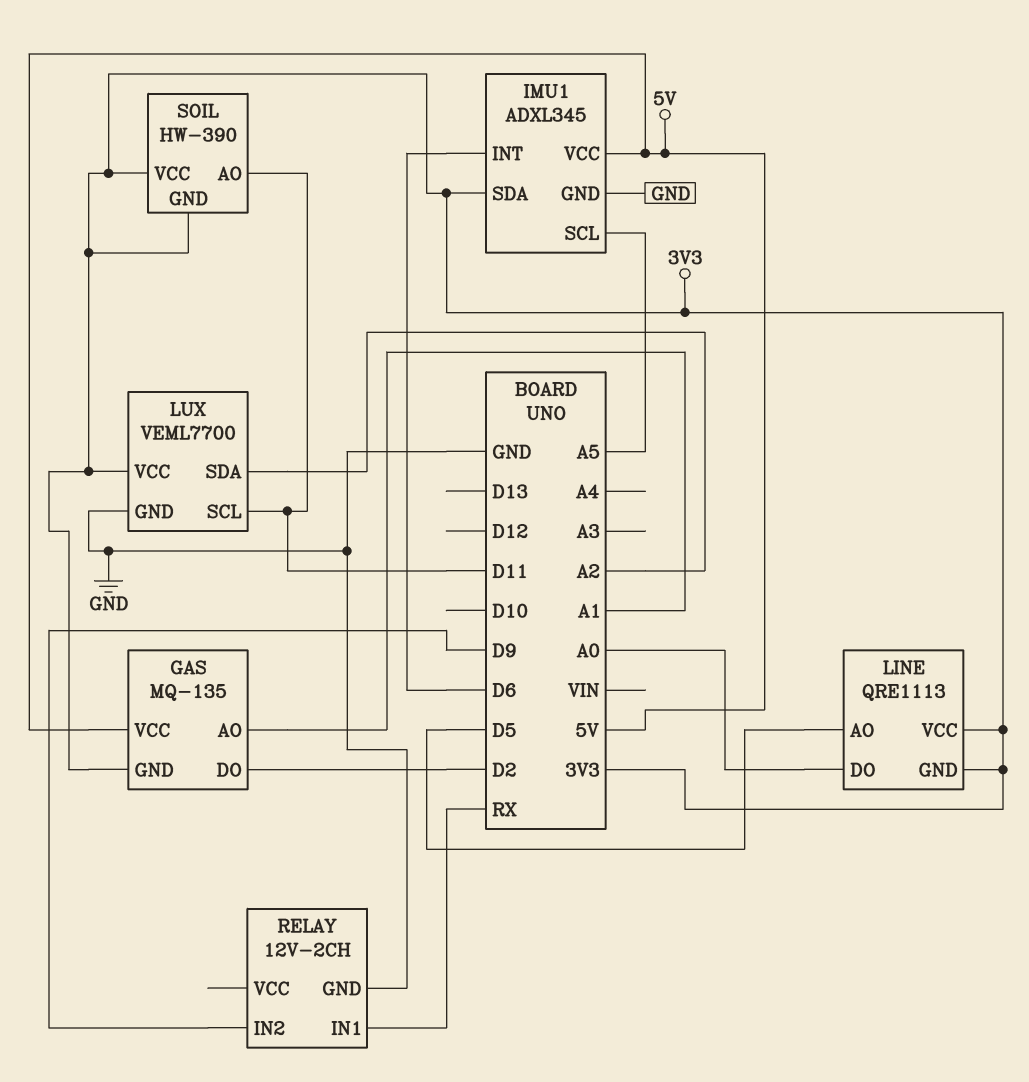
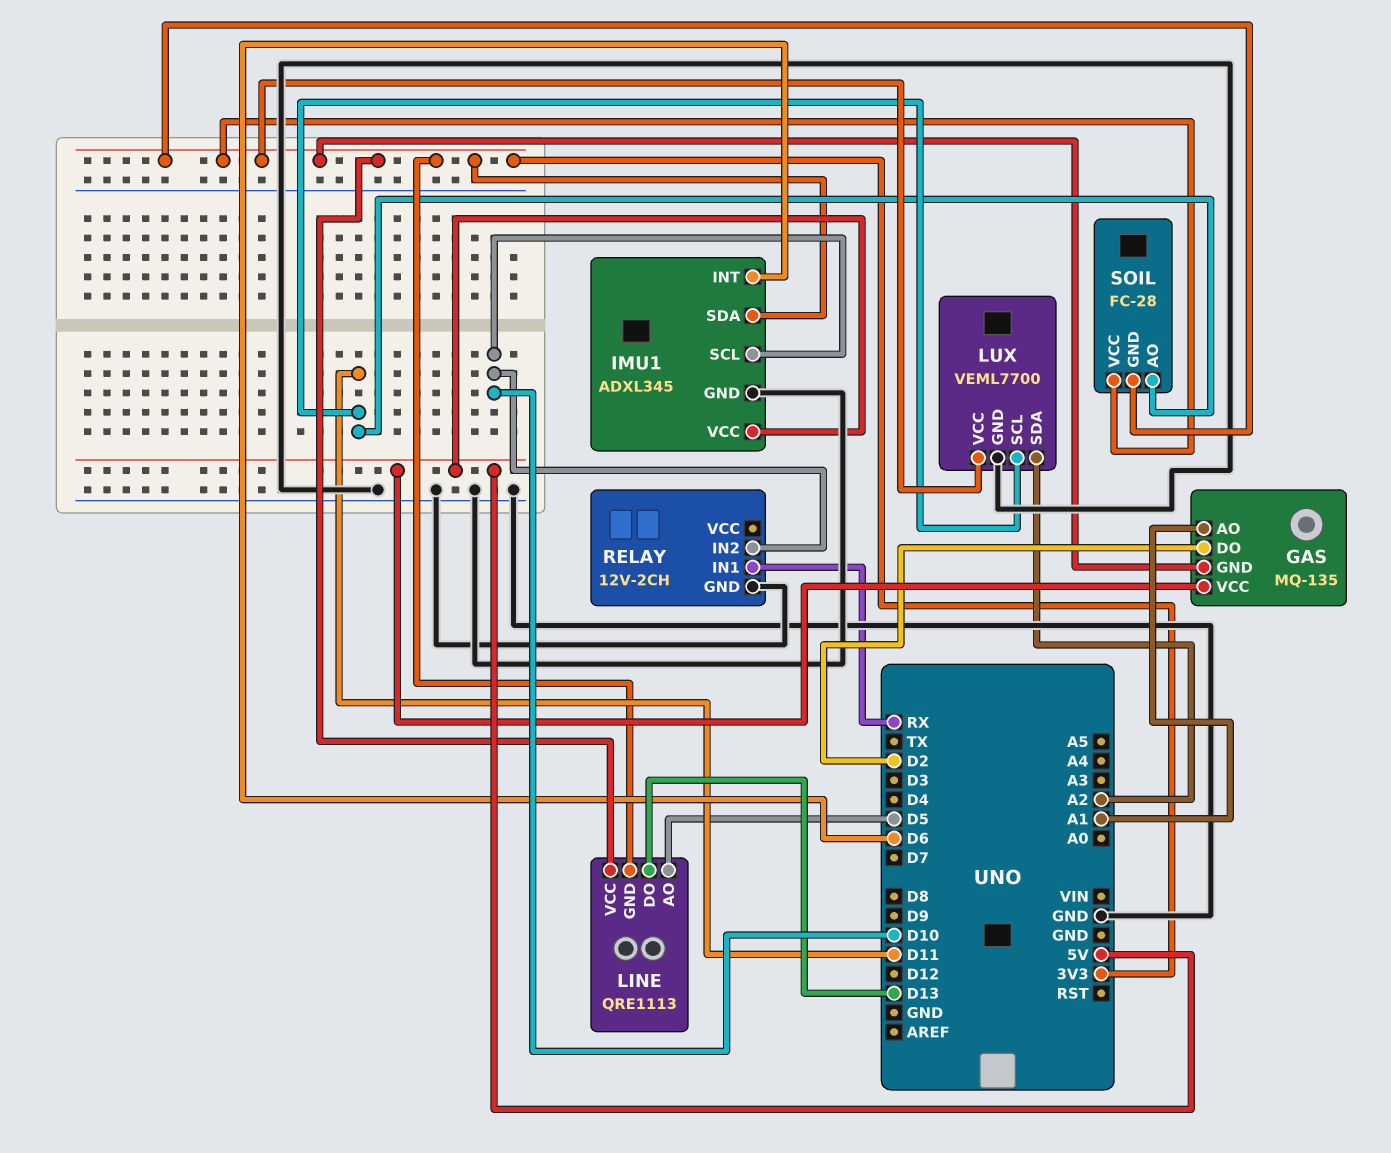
IMU1 pin SCL: A5 -> D10
LINE pin DO: A0 -> D13
RELAY pin IN2: D9 -> D10
SOIL: HW-390 -> FC-28

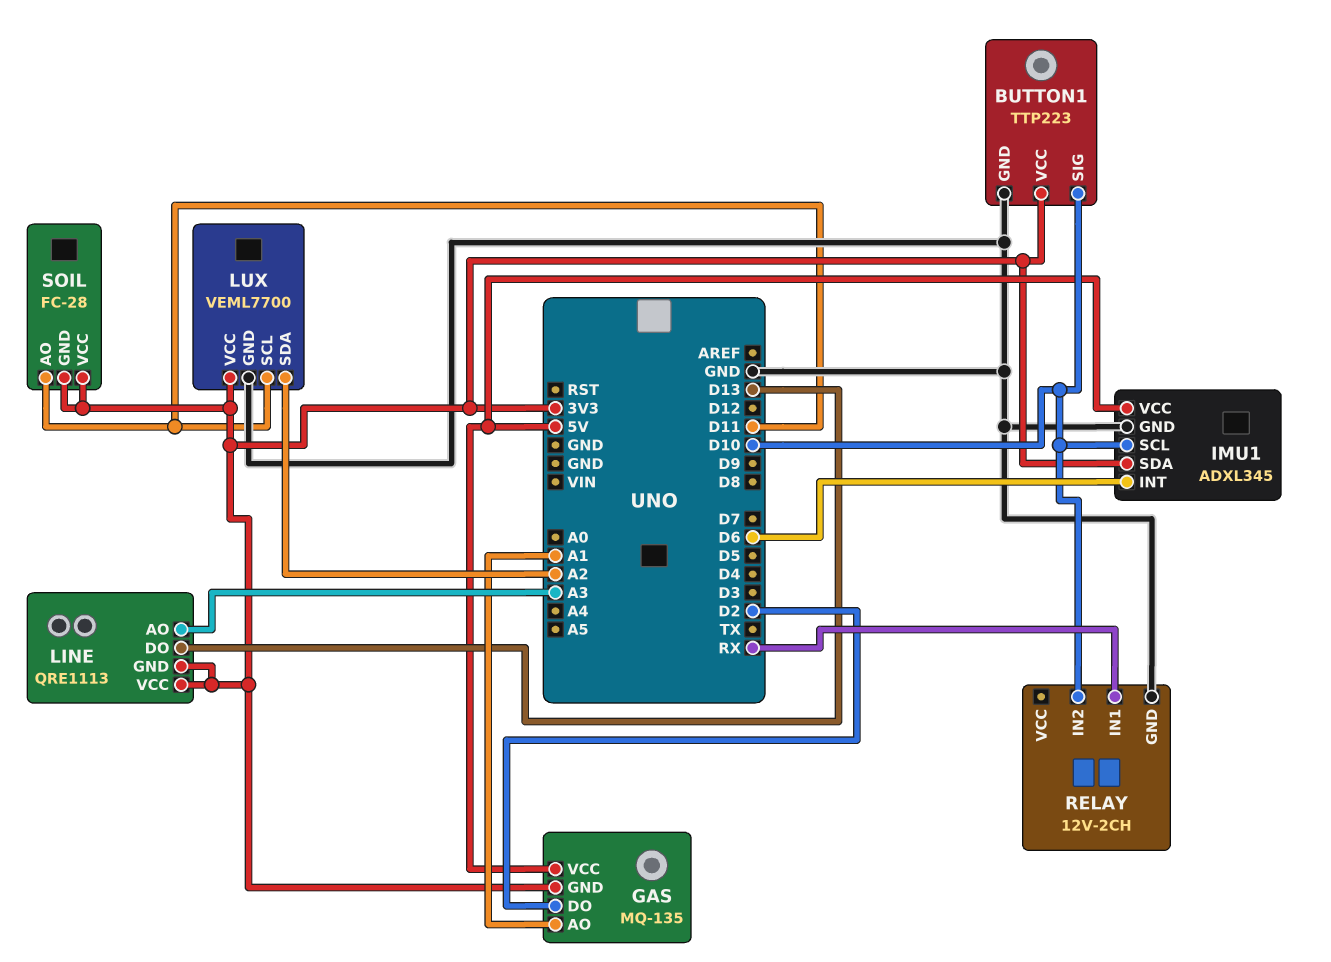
BUTTON1: none -> TTP223
BUTTON1 pin GND: none -> GND
BUTTON1 pin SIG: none -> D10
BUTTON1 pin VCC: none -> 3V3
LINE pin AO: D5 -> A3

